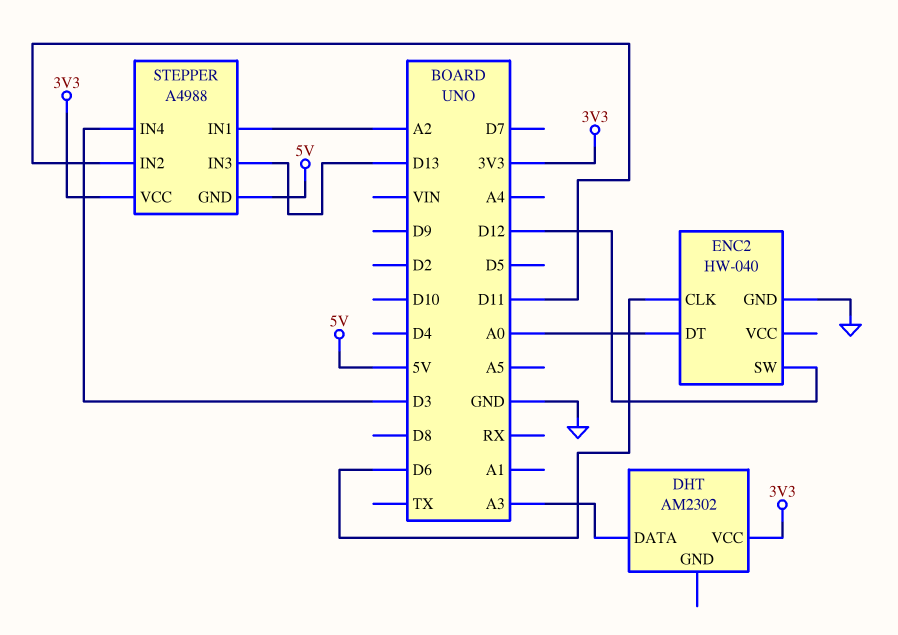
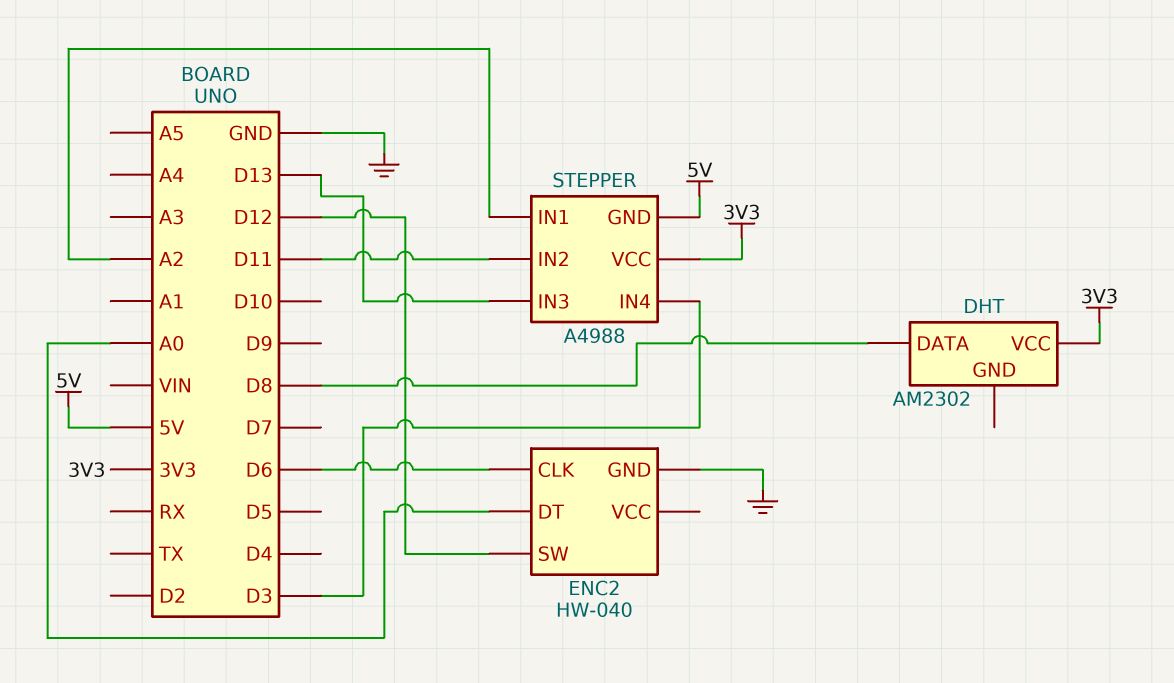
DHT pin DATA: A3 -> D8

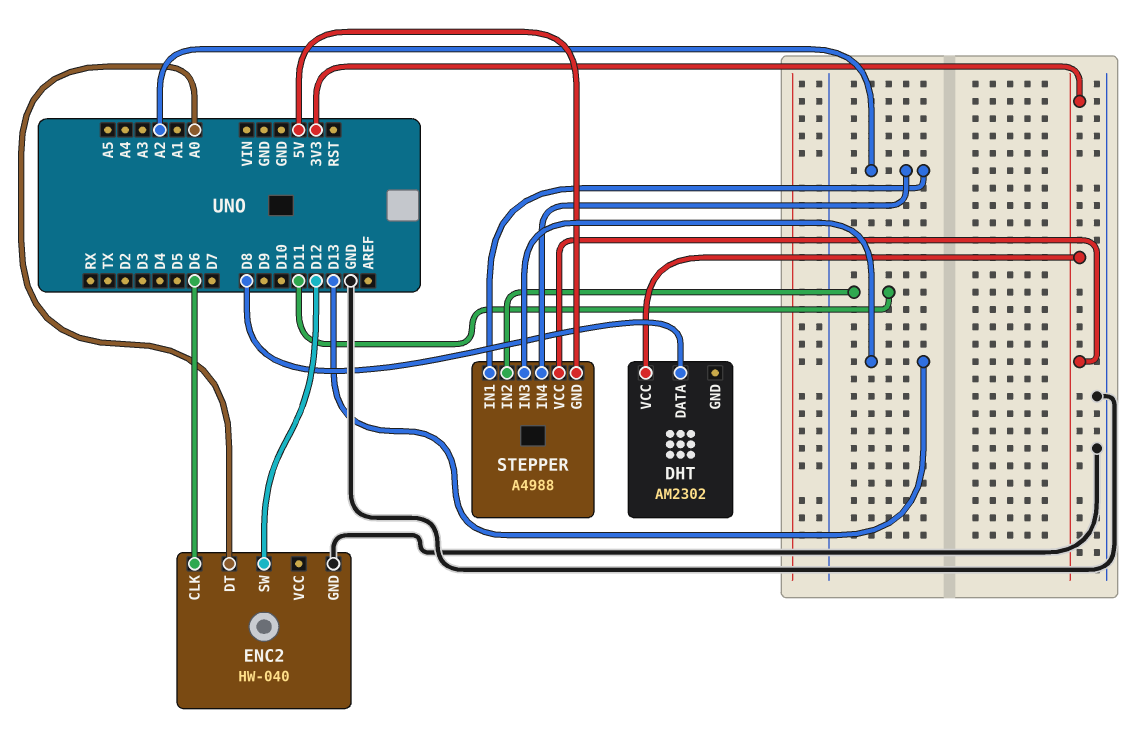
STEPPER pin IN4: D3 -> A2

